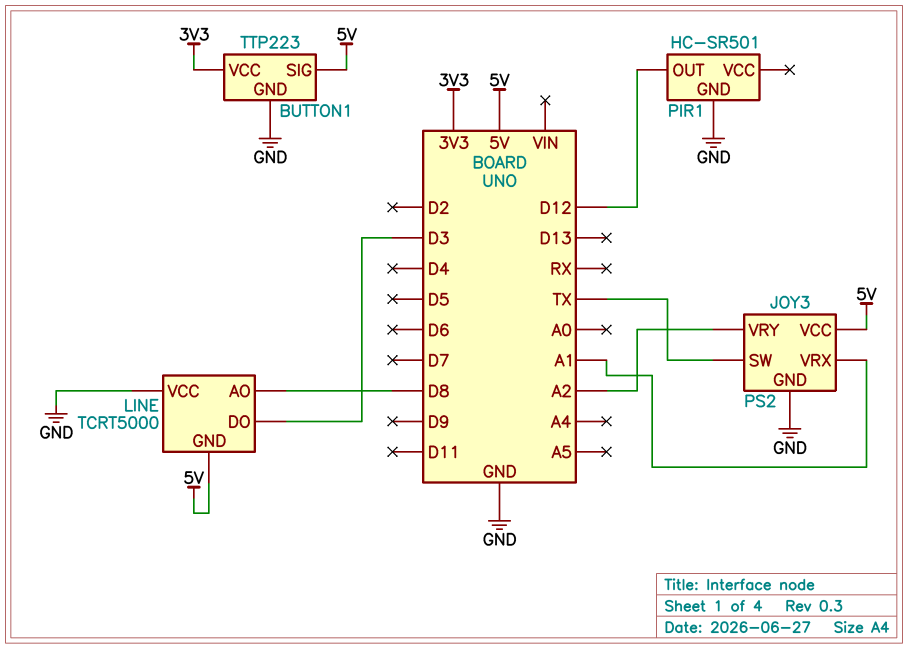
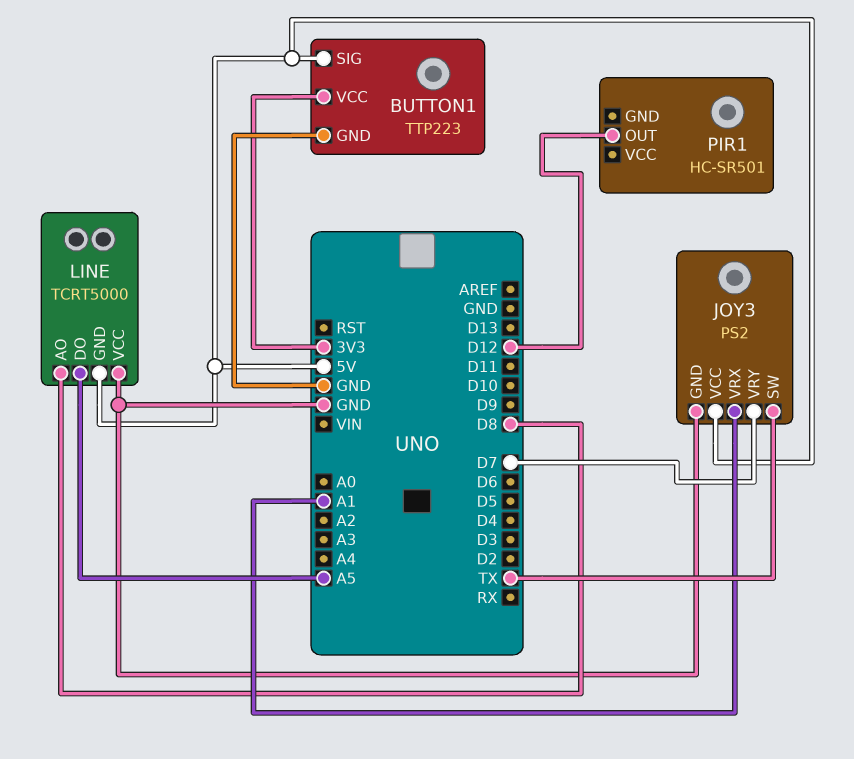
JOY3 pin VRY: A2 -> D7
LINE pin DO: D3 -> A5
PIR1 pin GND: GND -> none

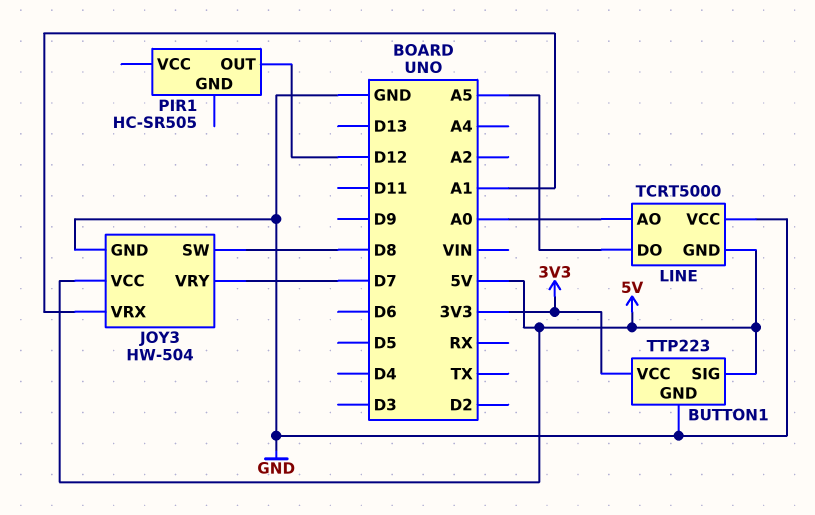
JOY3: PS2 -> HW-504
JOY3 pin SW: TX -> D8
LINE pin AO: D8 -> A0
PIR1: HC-SR501 -> HC-SR505

